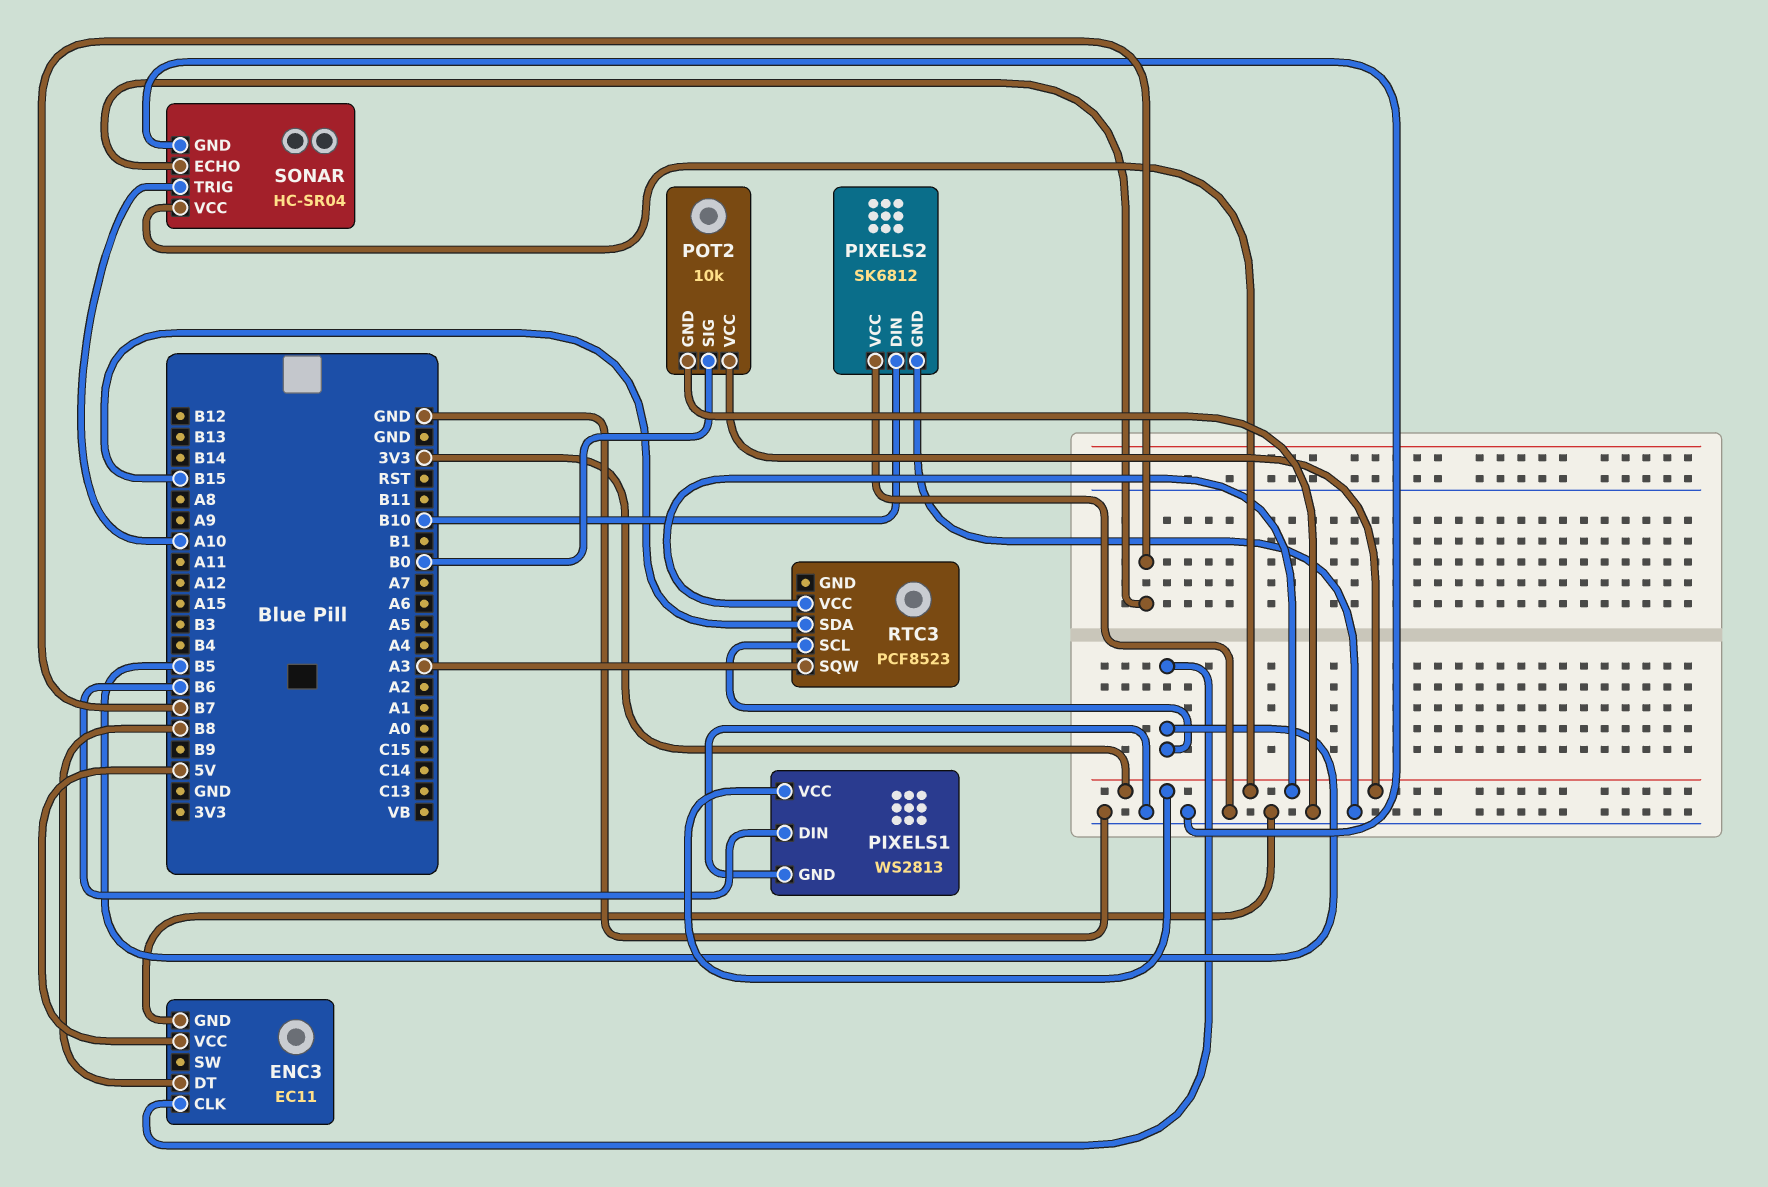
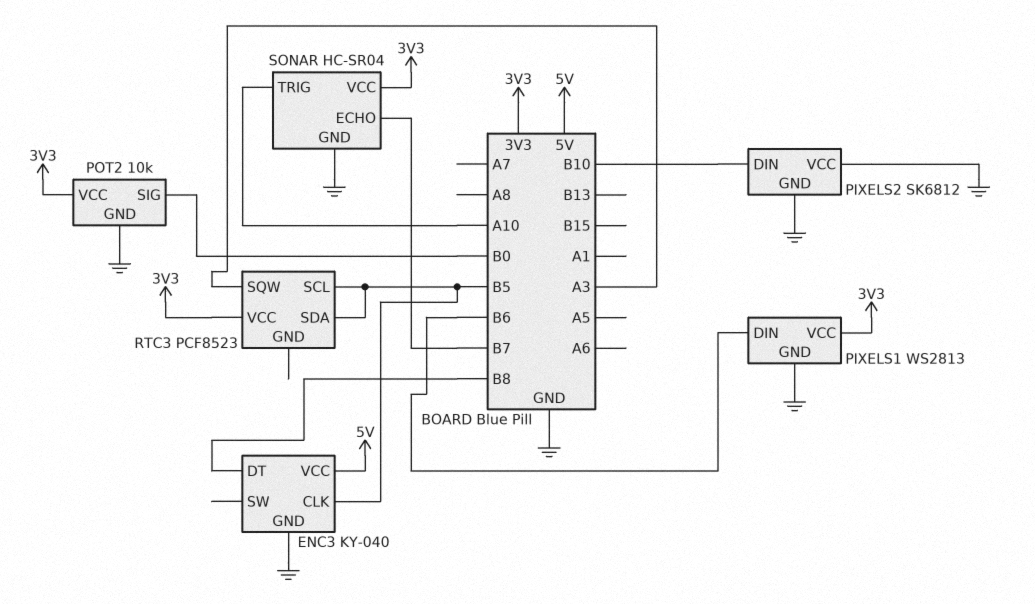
ENC3: EC11 -> KY-040
RTC3 pin SDA: B15 -> B5

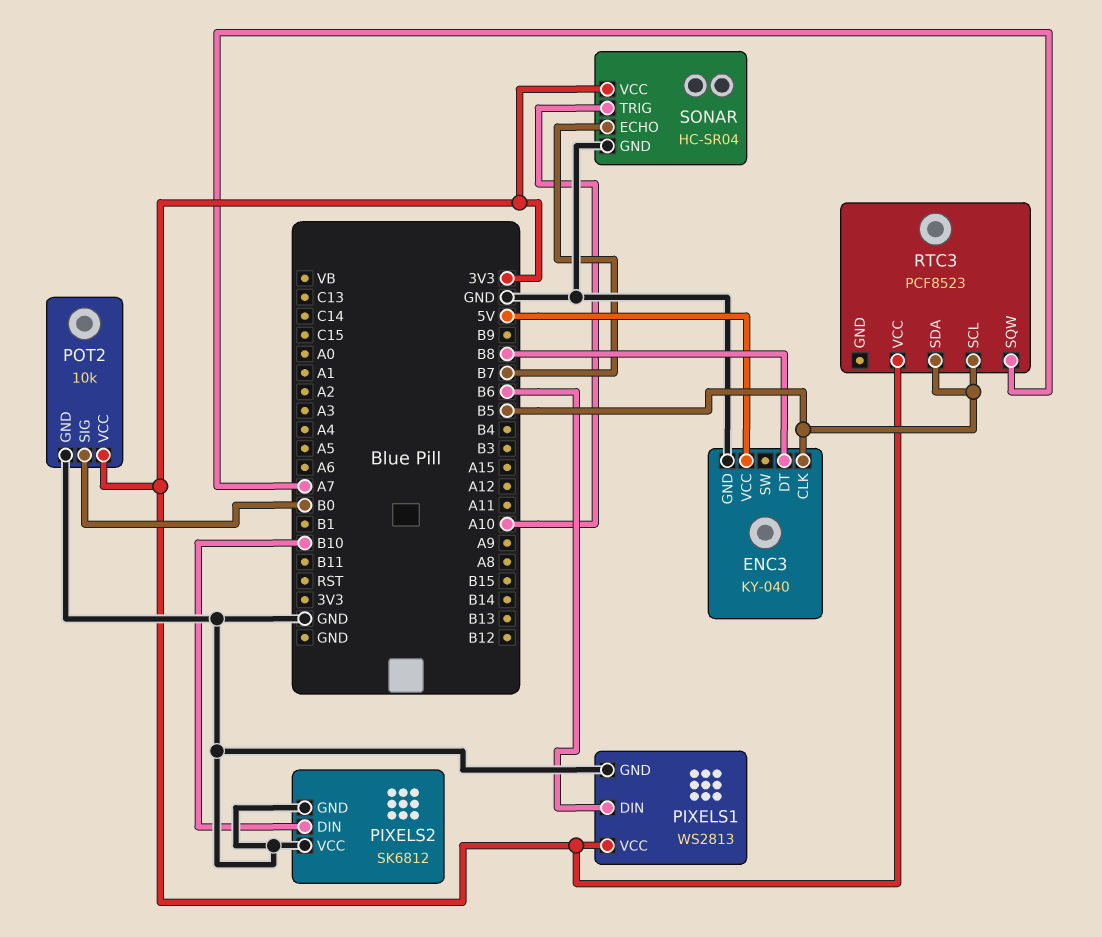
RTC3 pin SQW: A3 -> A7

